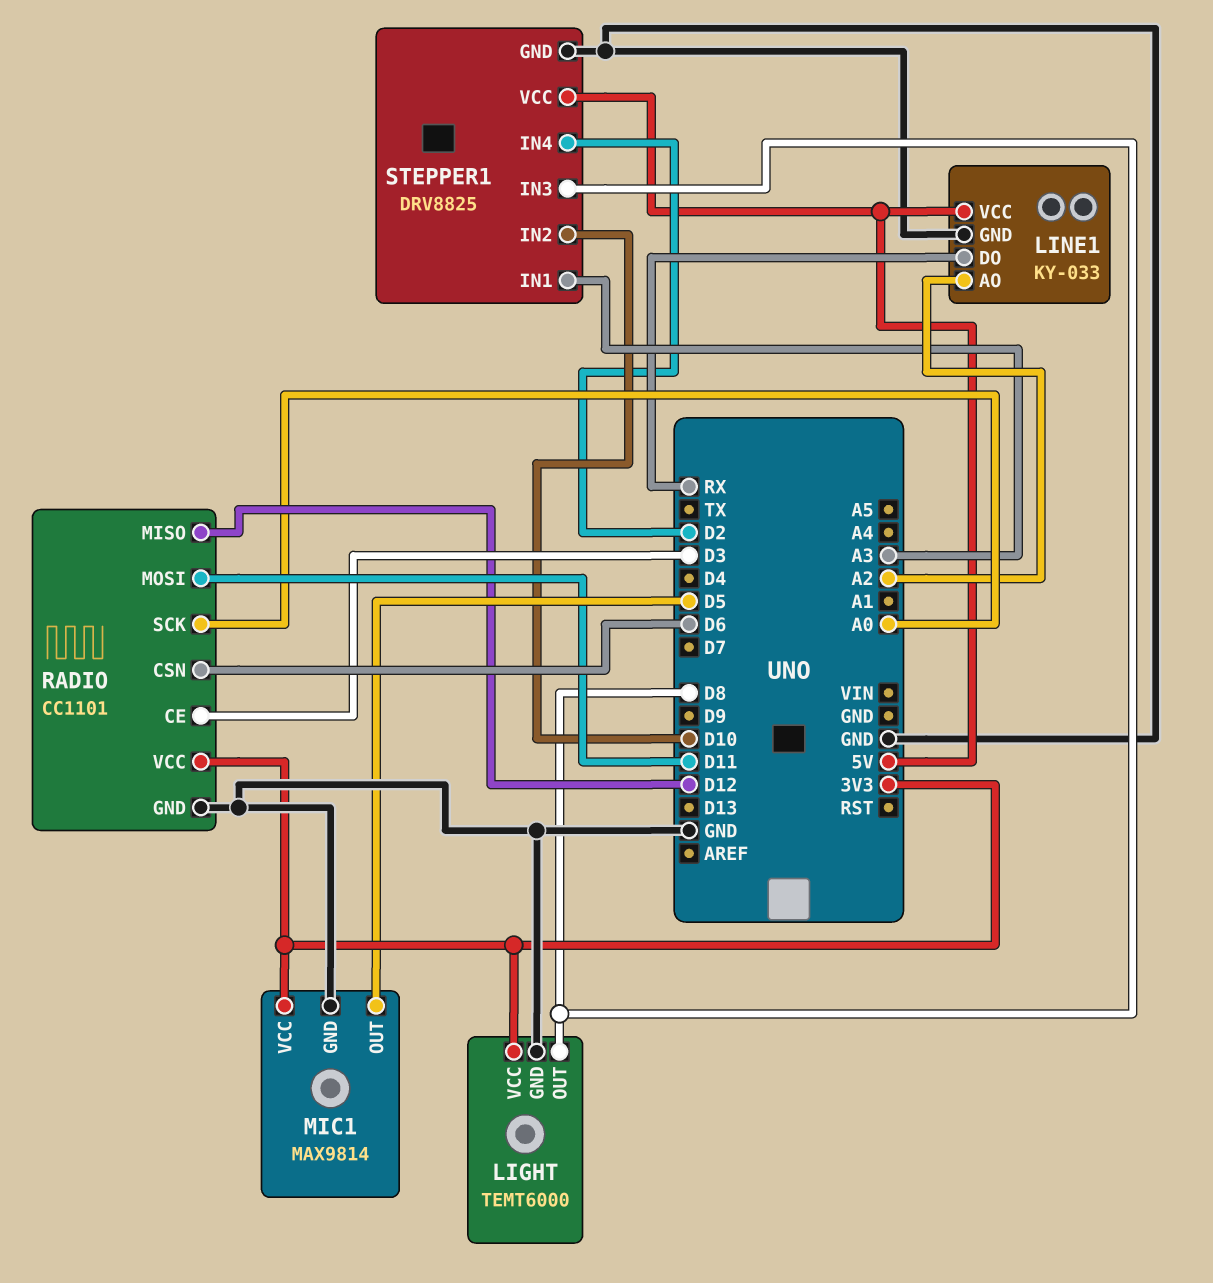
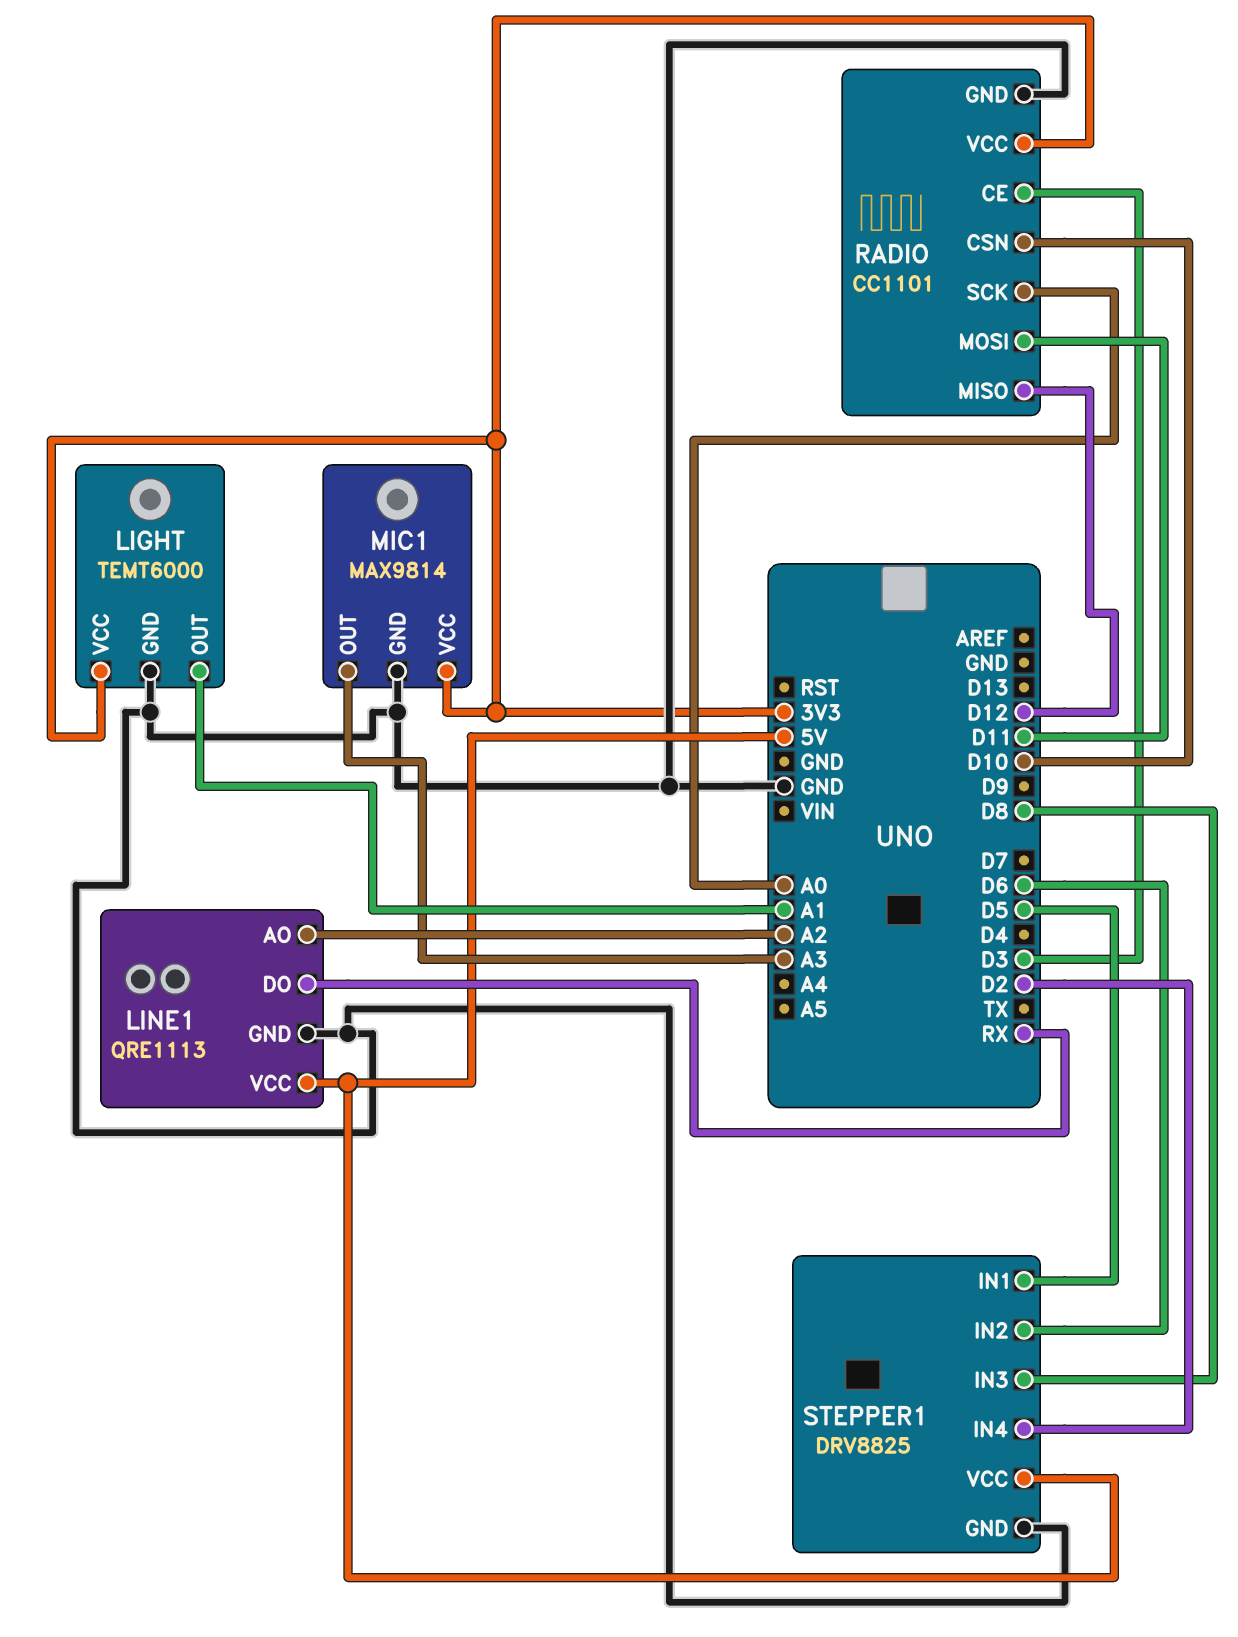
LIGHT pin OUT: D8 -> A1
LINE1: KY-033 -> QRE1113
MIC1 pin OUT: D5 -> A3
RADIO pin CSN: D6 -> D10
STEPPER1 pin IN1: A3 -> D5
STEPPER1 pin IN2: D10 -> D6

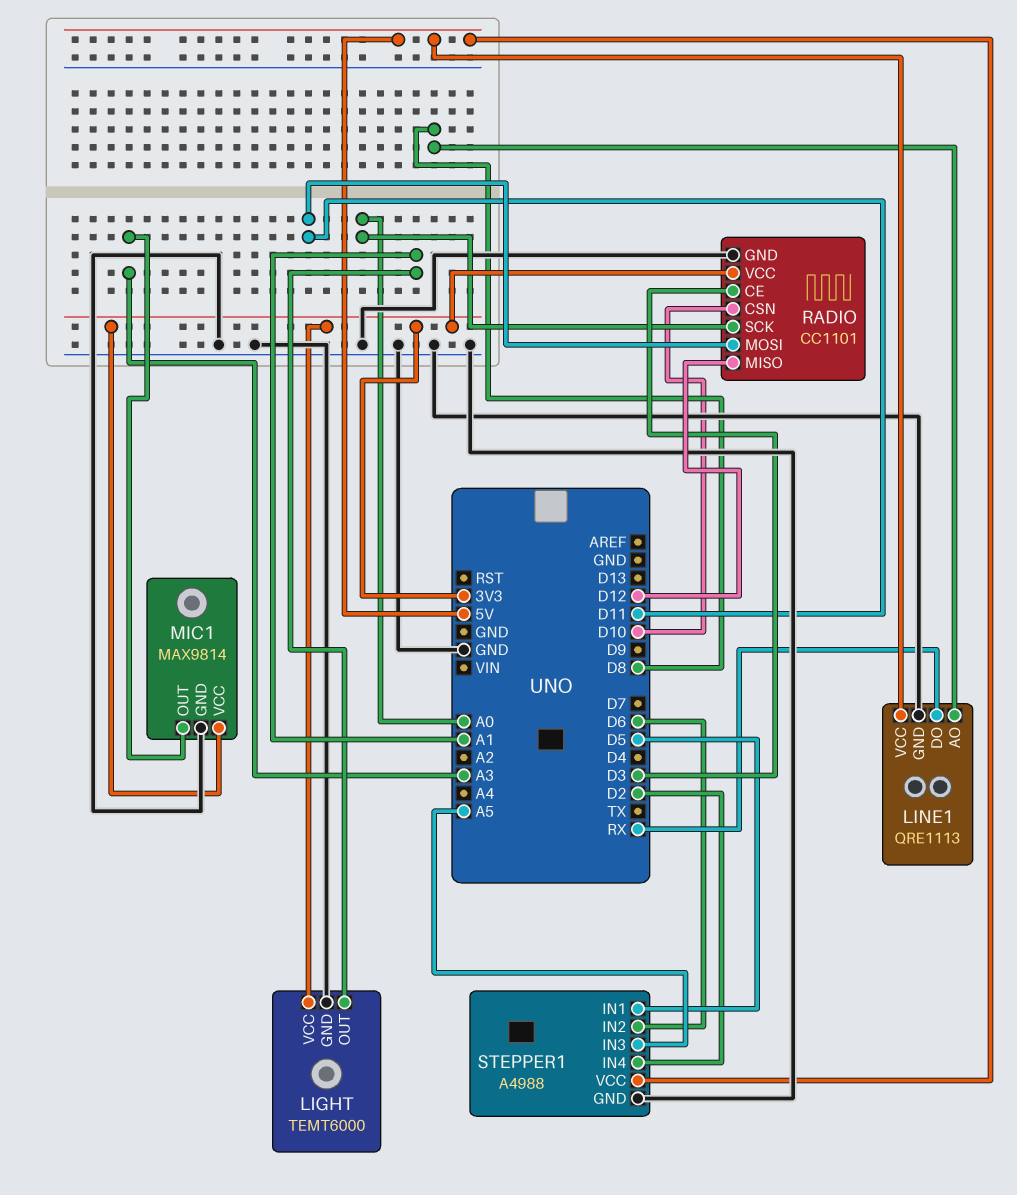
LINE1 pin AO: A2 -> D8
STEPPER1: DRV8825 -> A4988
STEPPER1 pin IN3: D8 -> A5

